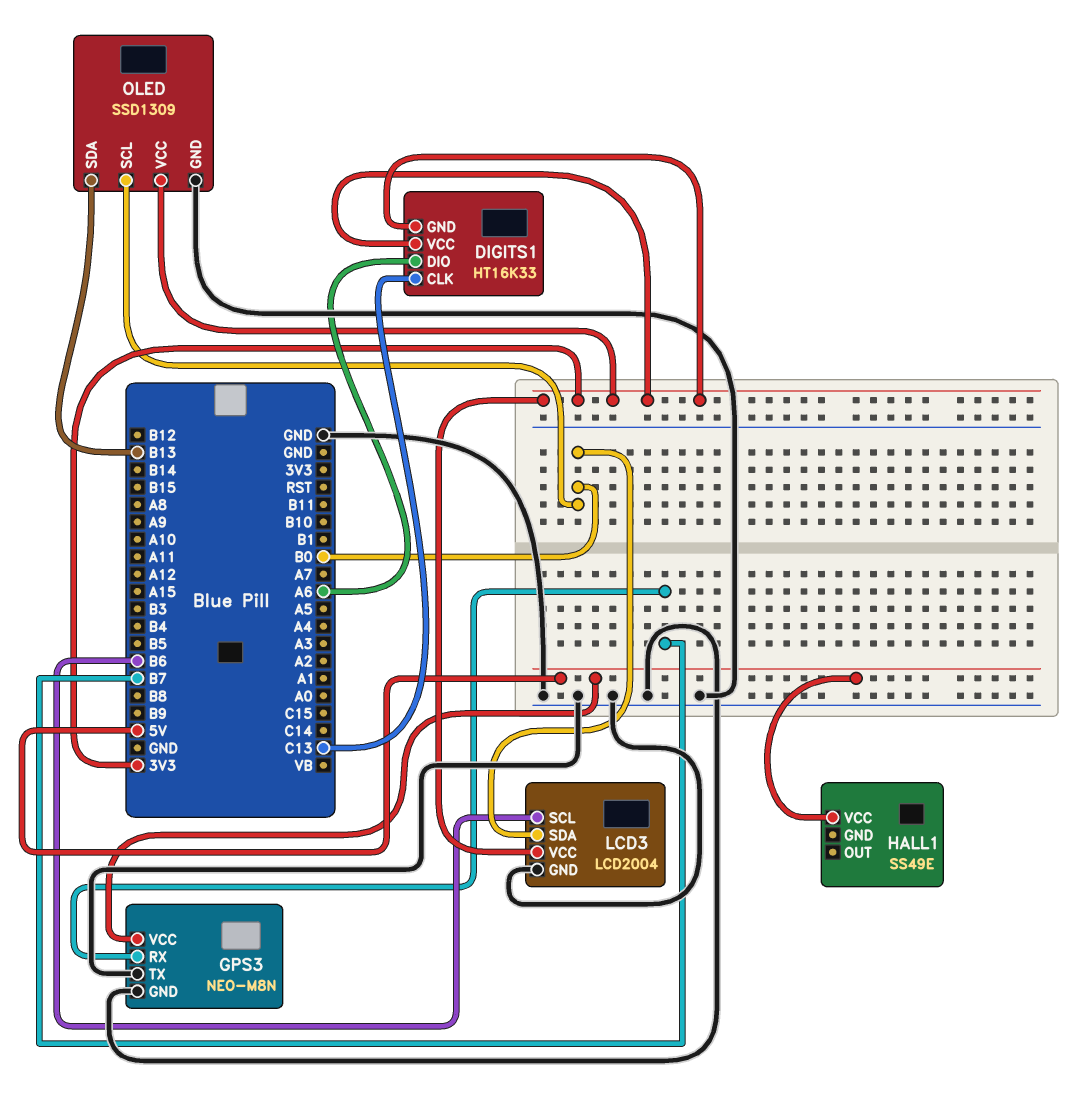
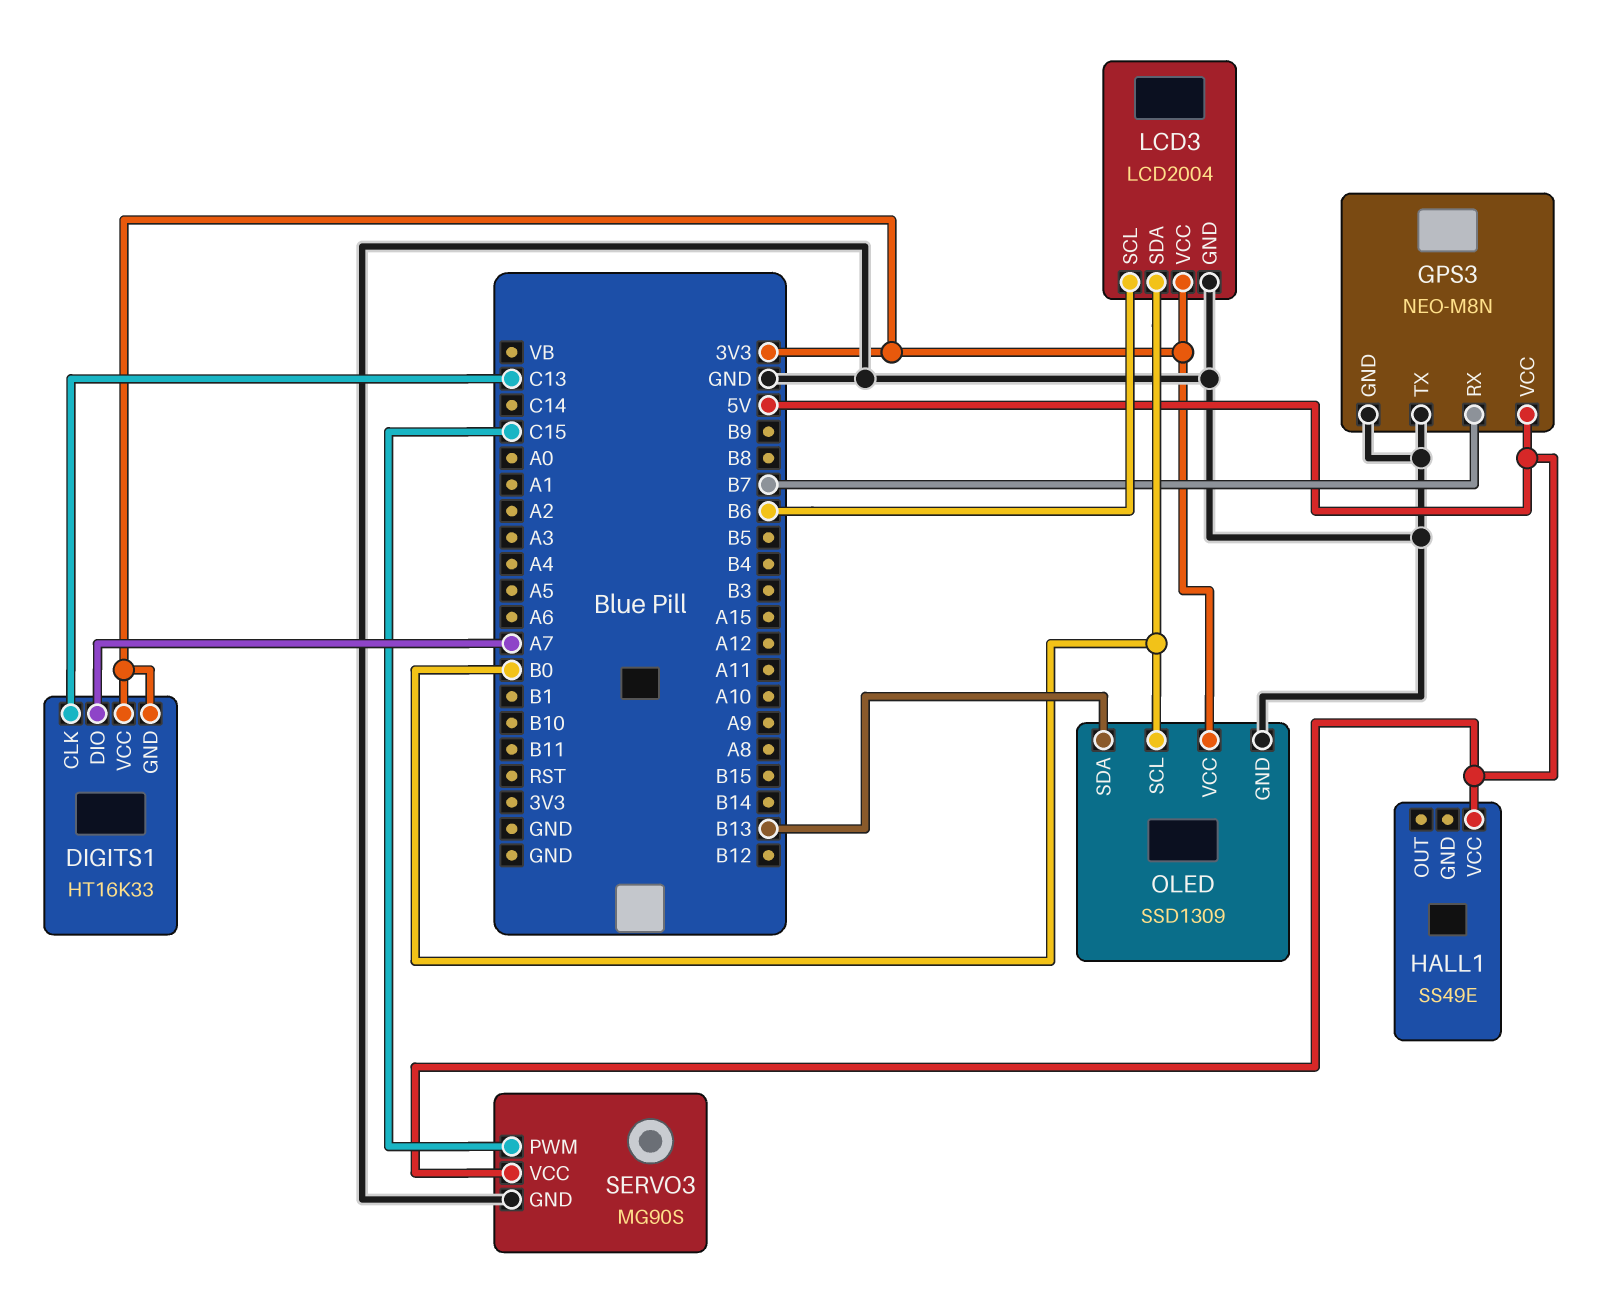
DIGITS1 pin DIO: A6 -> A7
SERVO3: none -> MG90S
SERVO3 pin GND: none -> GND
SERVO3 pin PWM: none -> C15
SERVO3 pin VCC: none -> 5V

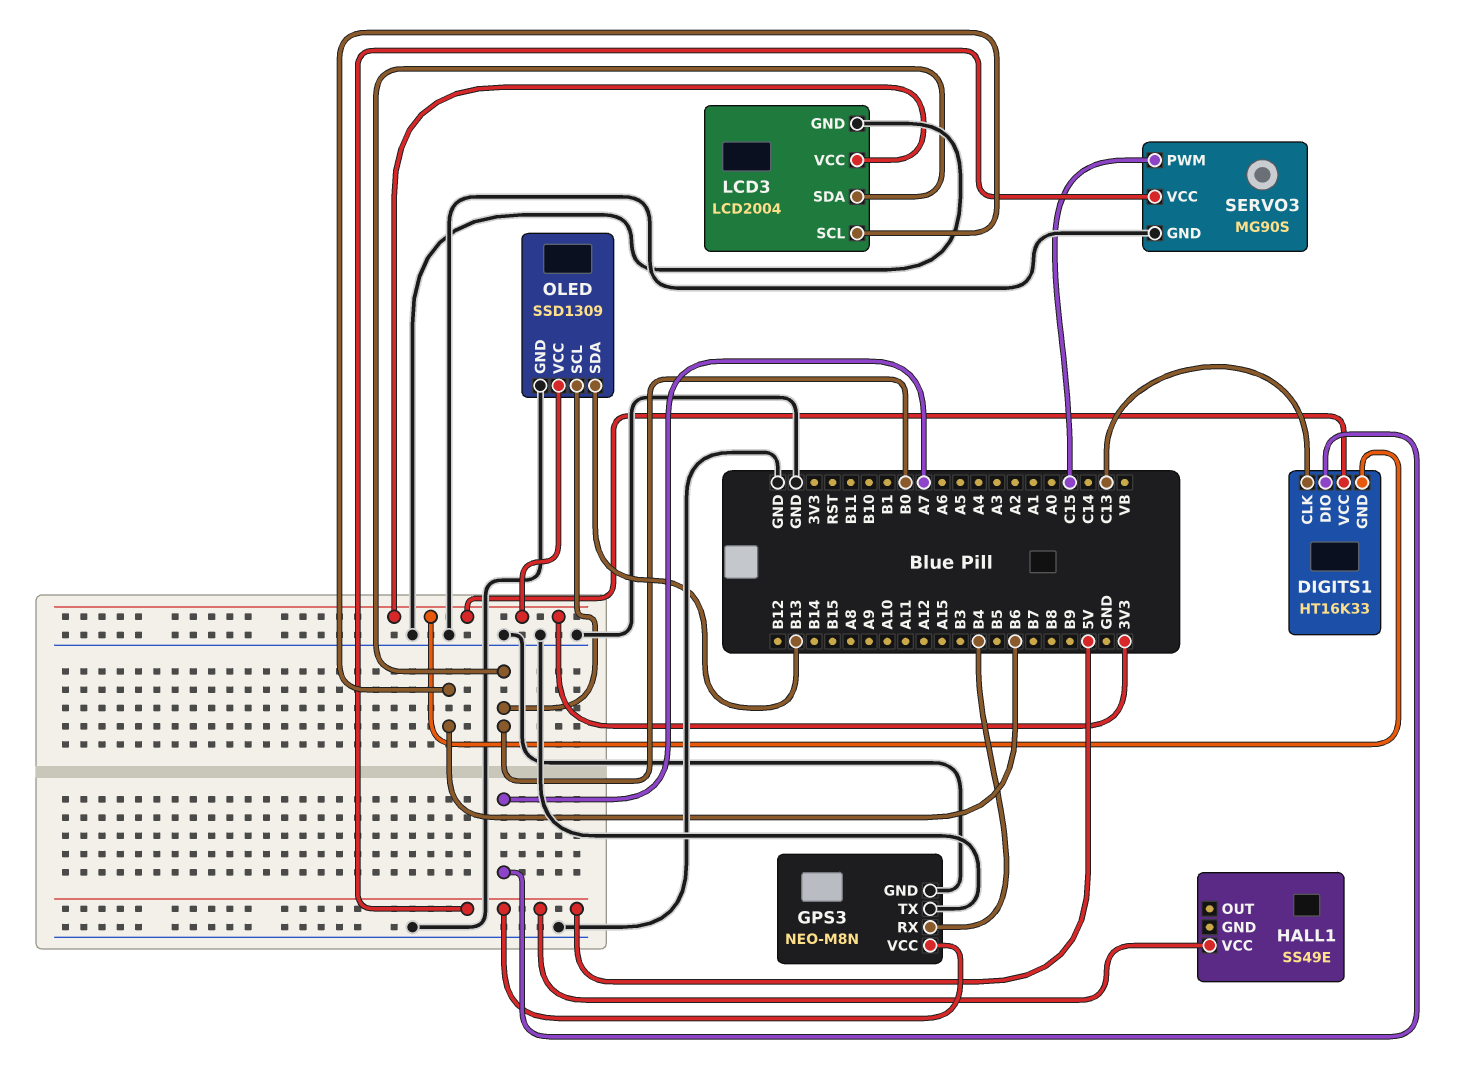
GPS3 pin RX: B7 -> B4

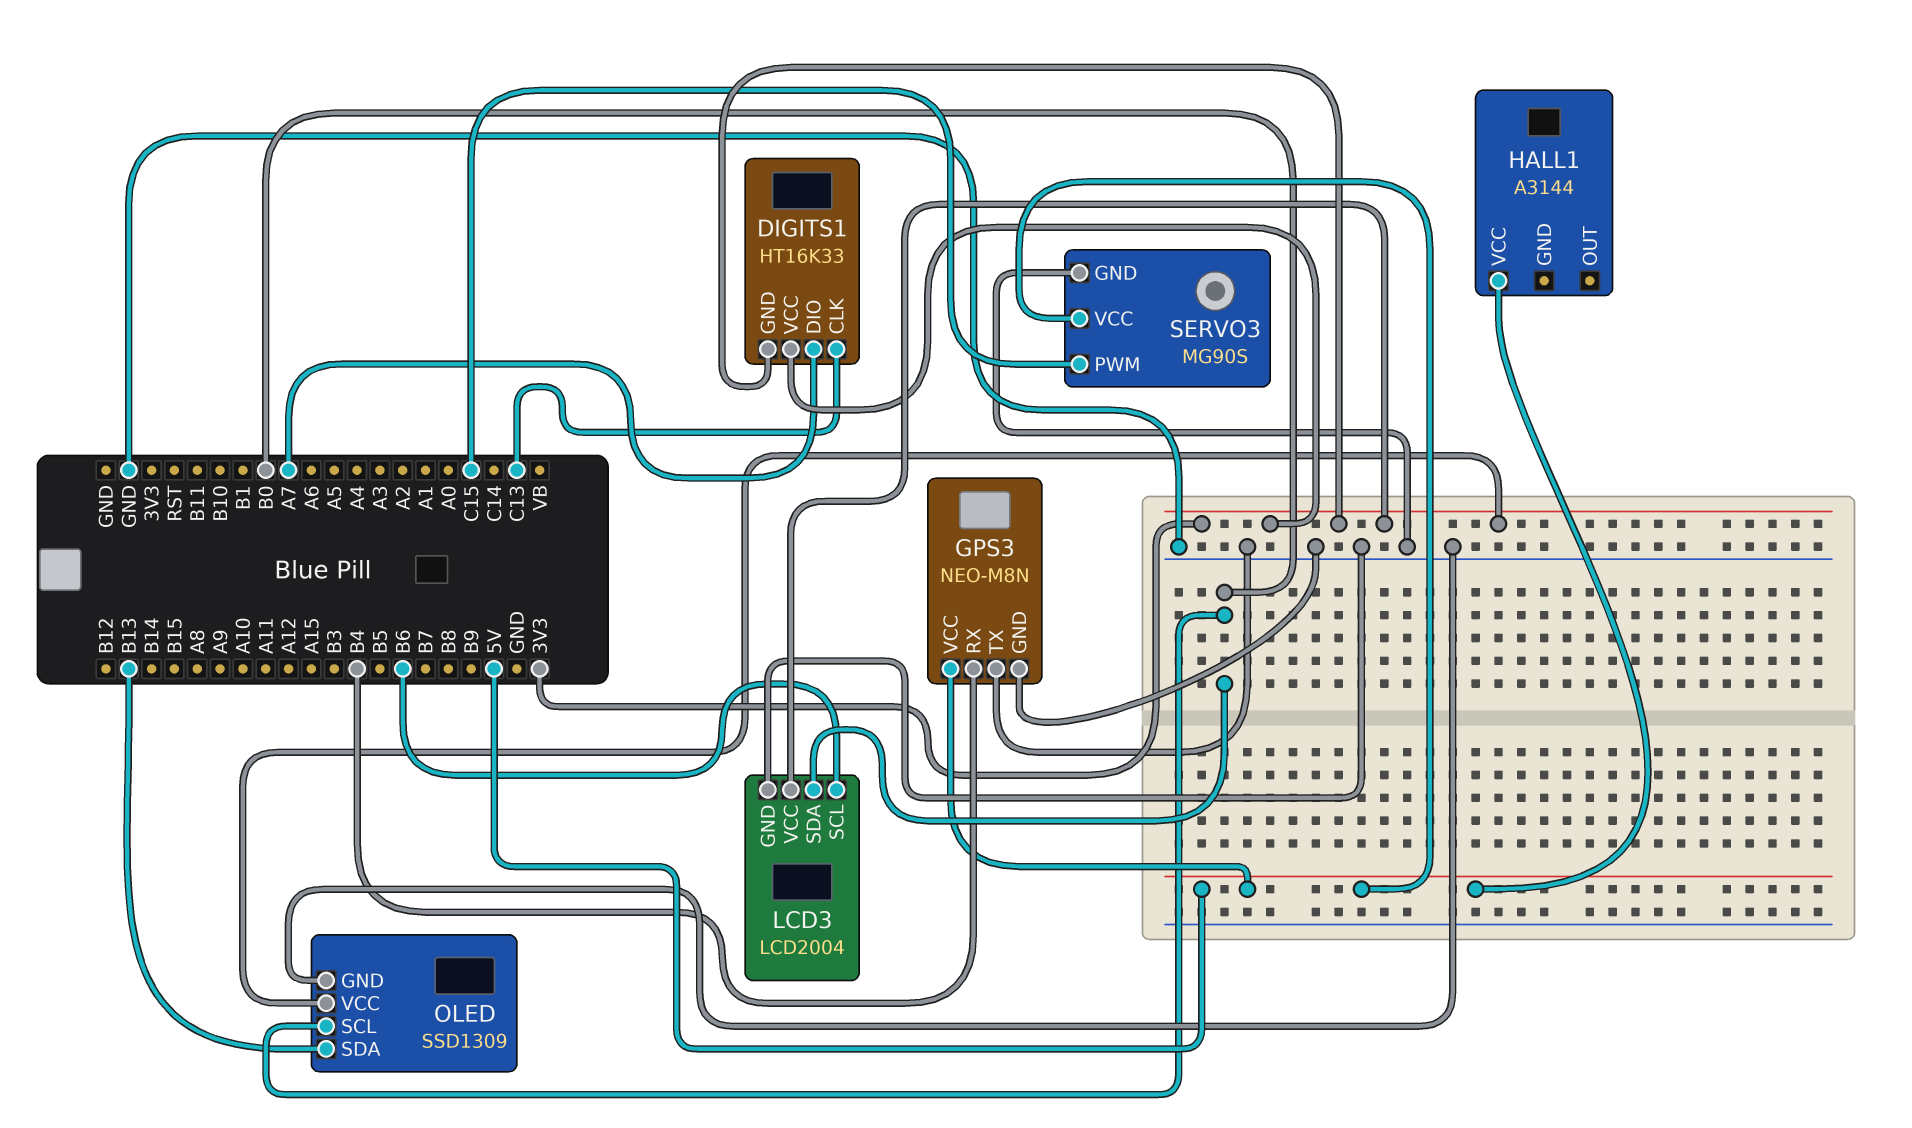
HALL1: SS49E -> A3144

